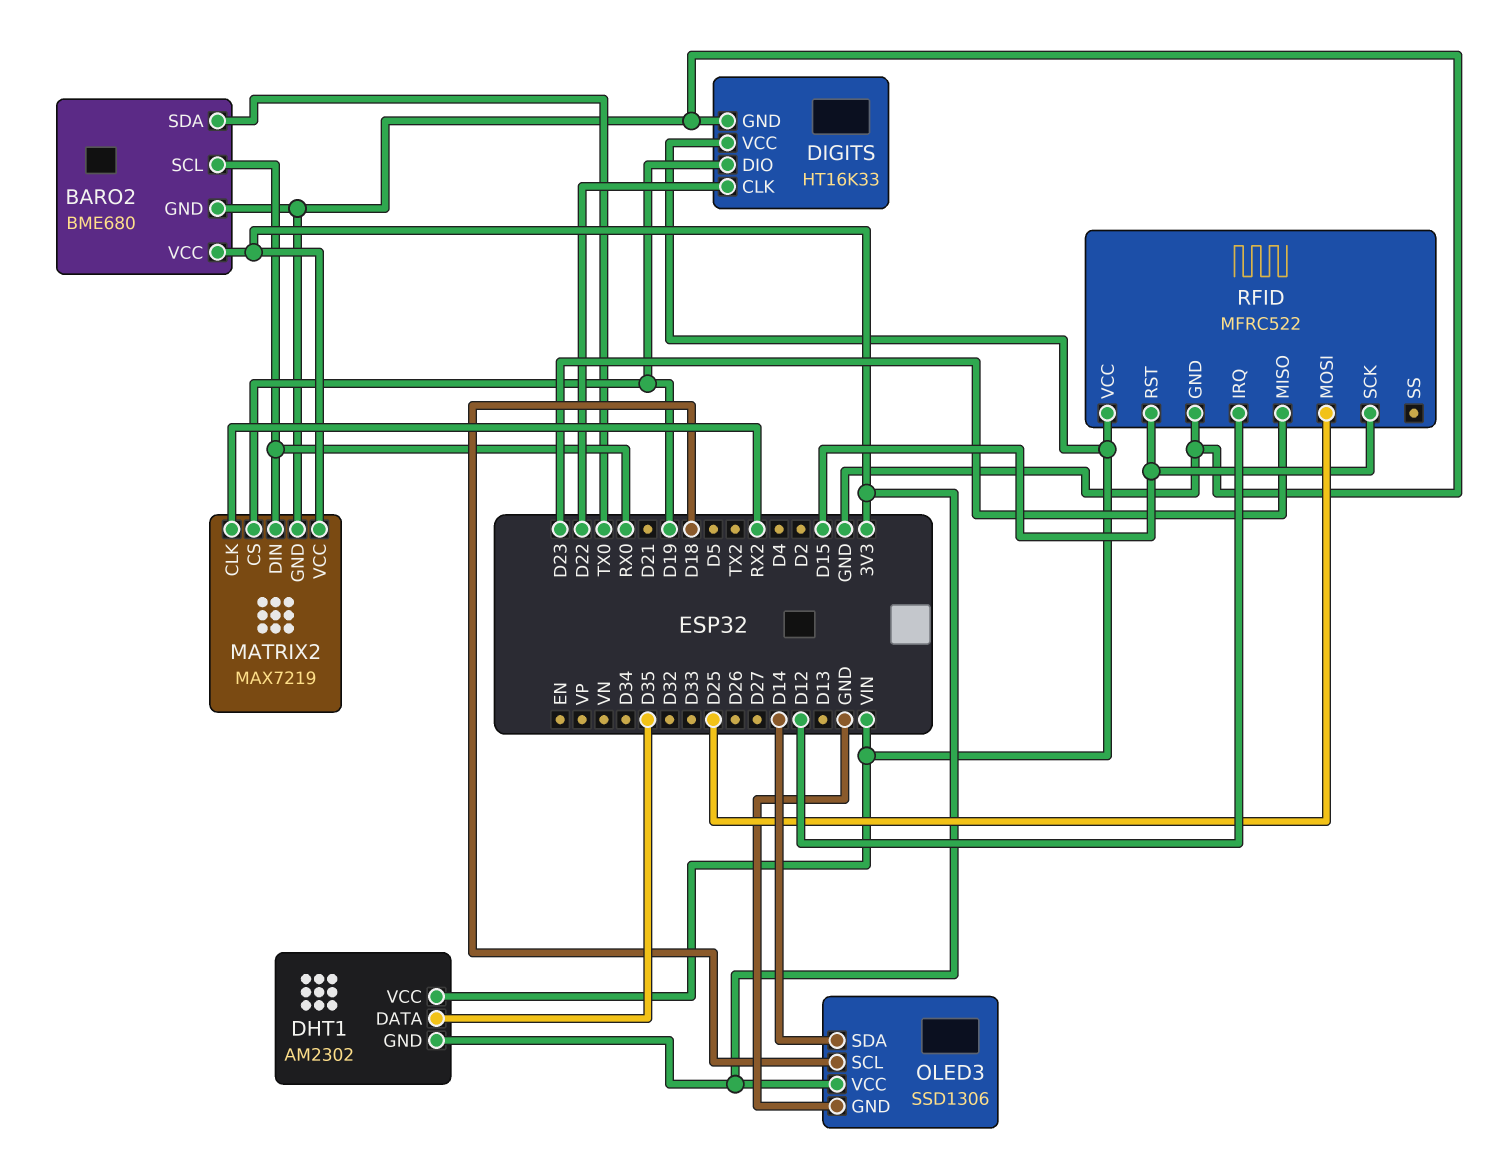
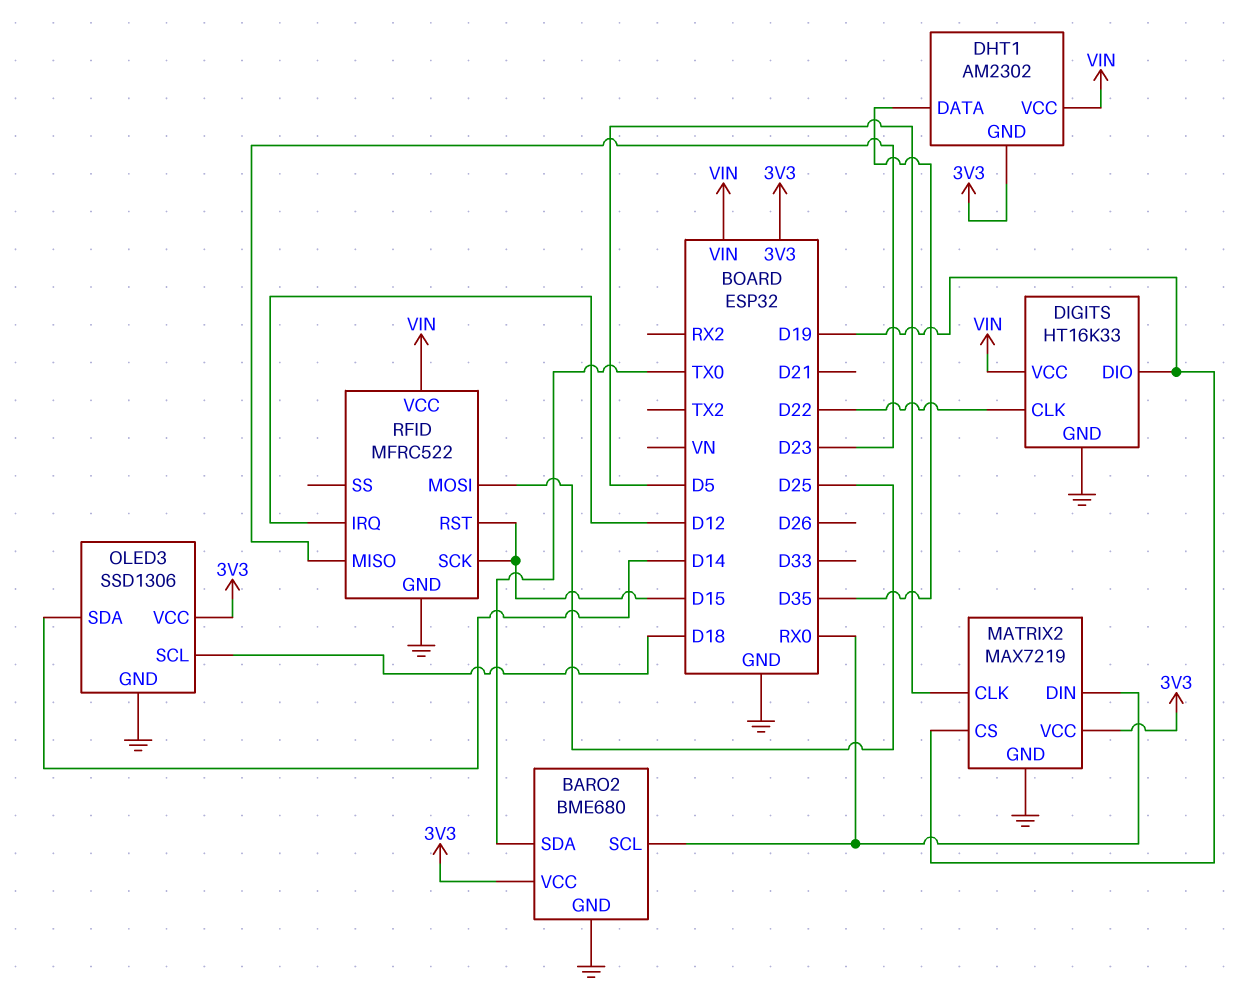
MATRIX2 pin CLK: RX2 -> D5

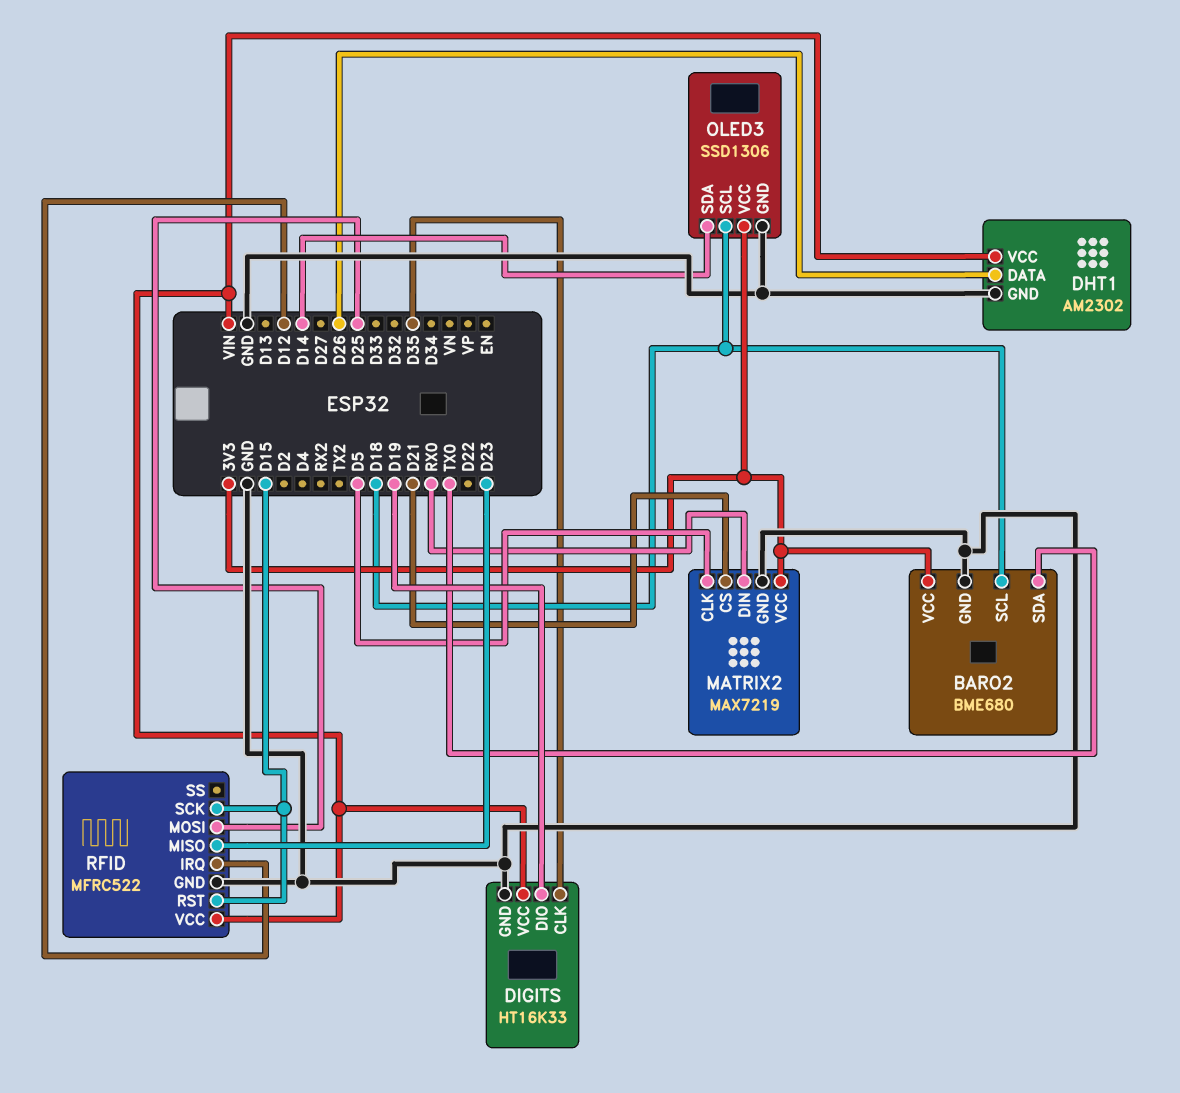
BARO2 pin SCL: RX0 -> D18
DHT1 pin DATA: D35 -> D26
DHT1 pin GND: 3V3 -> GND
DIGITS pin CLK: D22 -> D35
MATRIX2 pin CS: D19 -> D21

